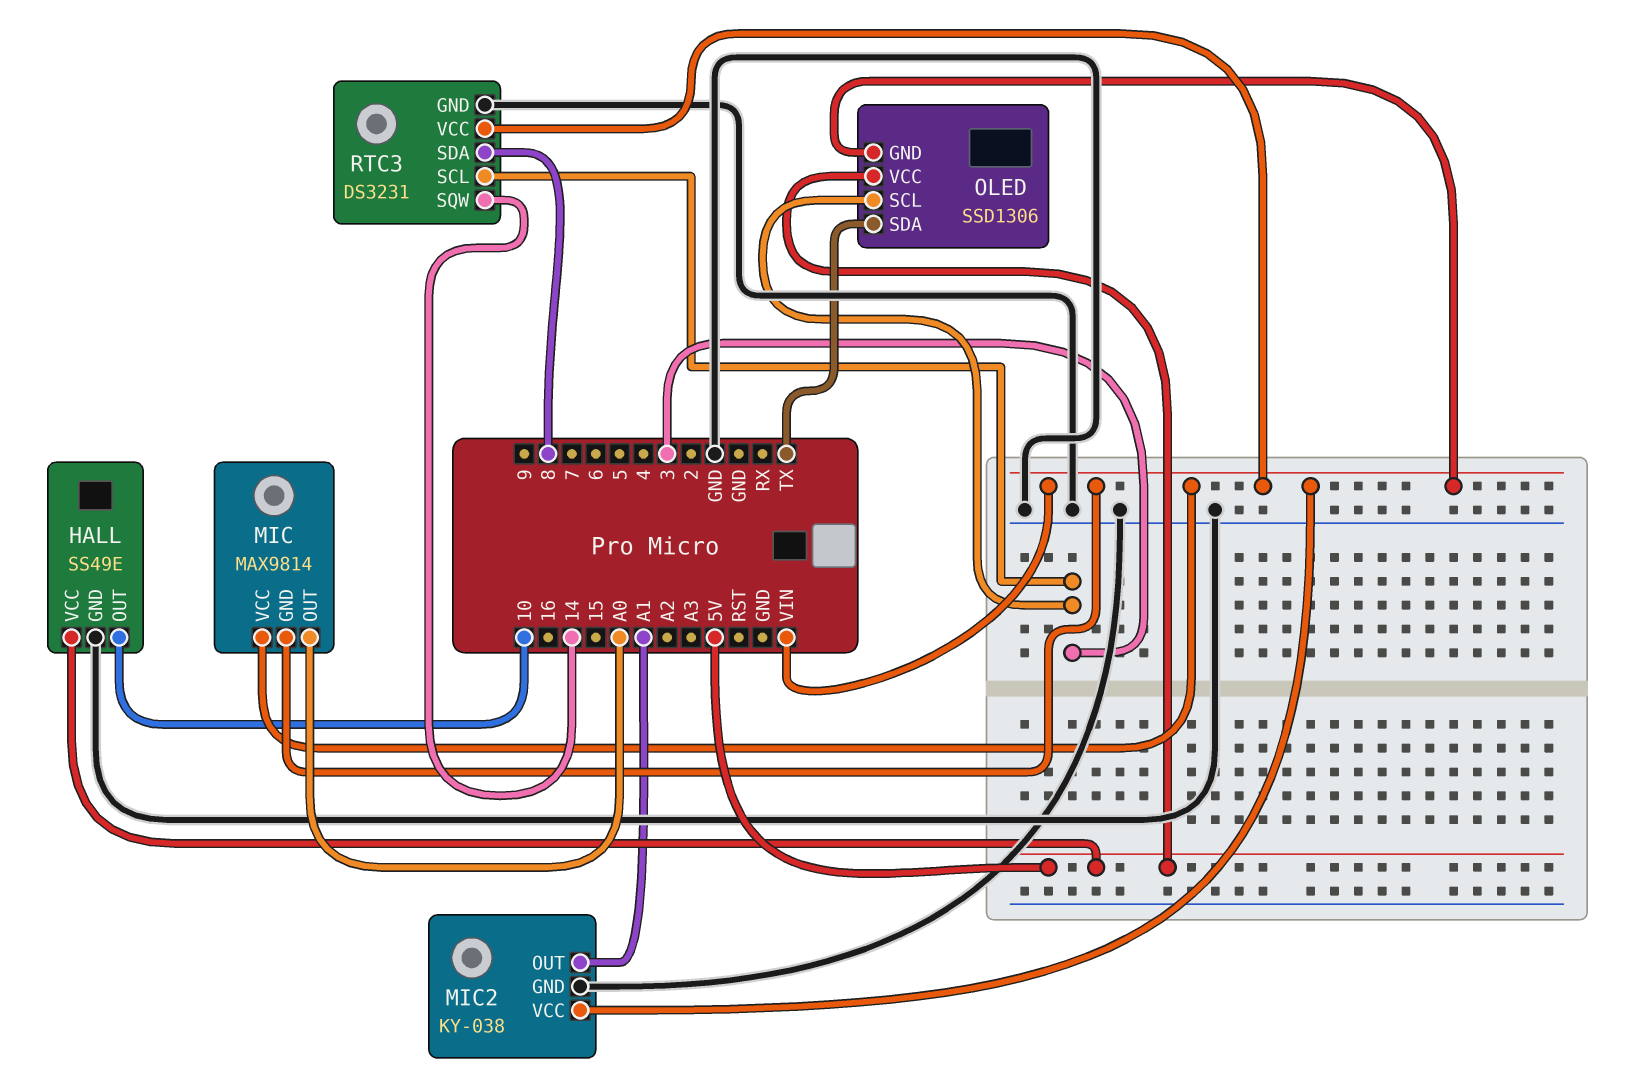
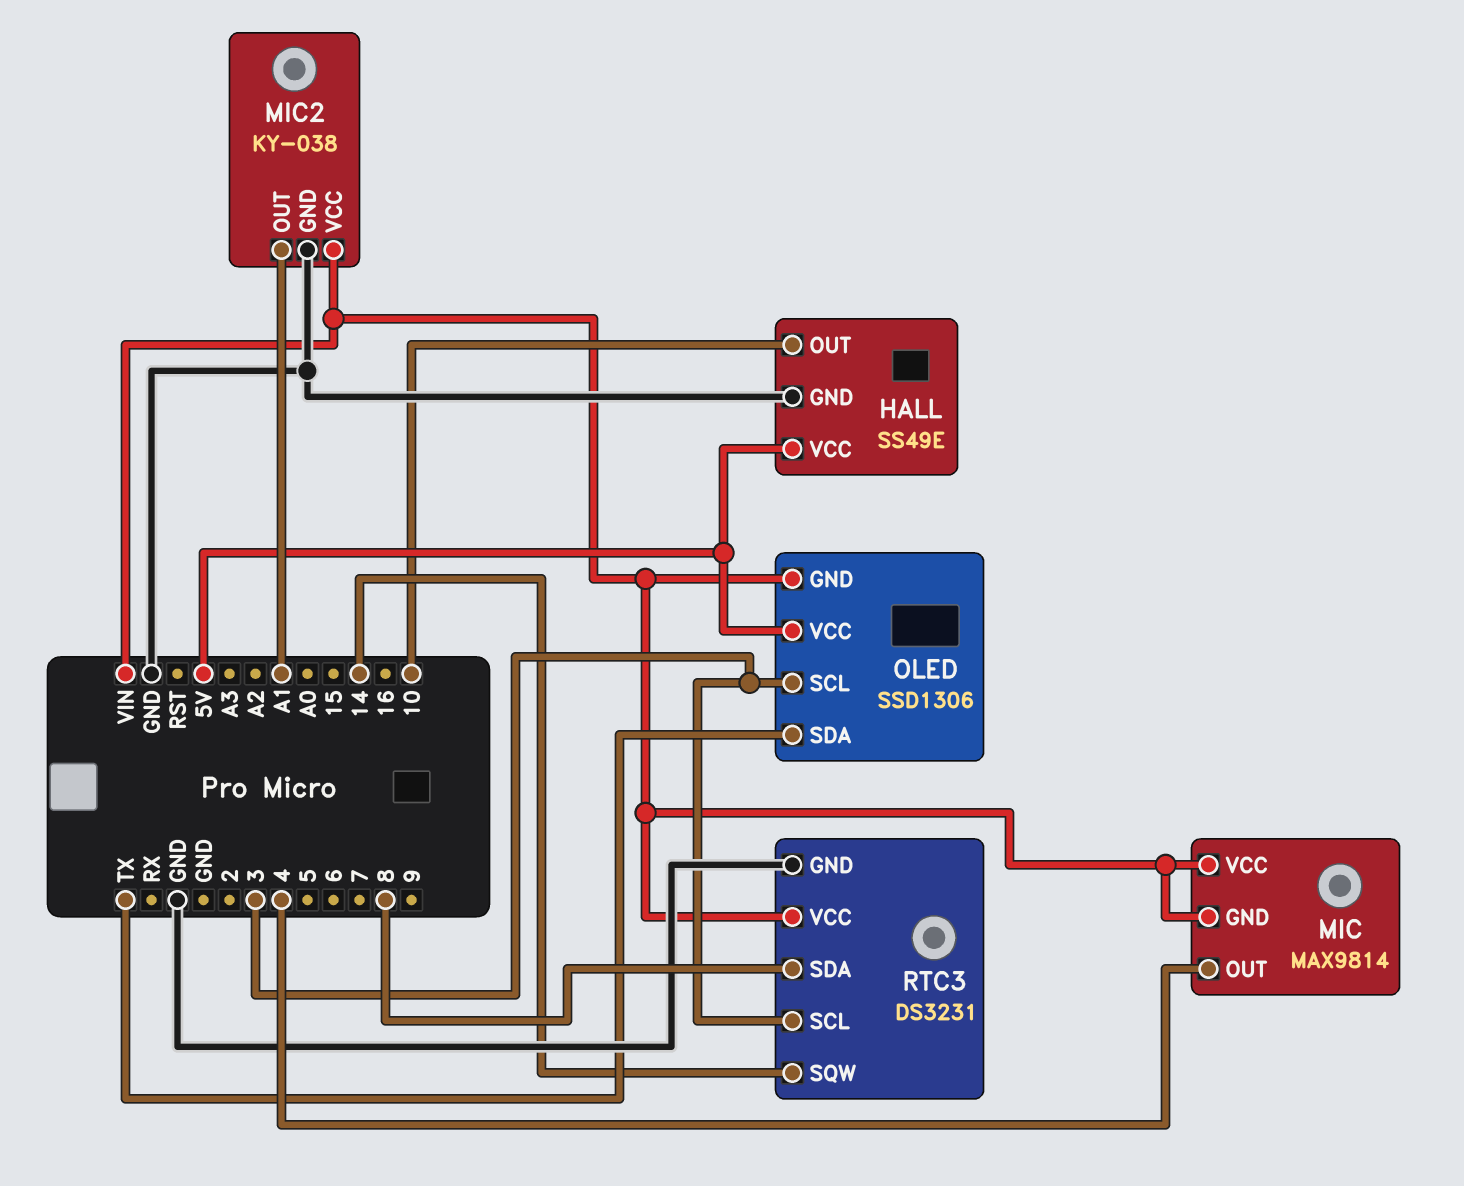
MIC pin OUT: A0 -> 4

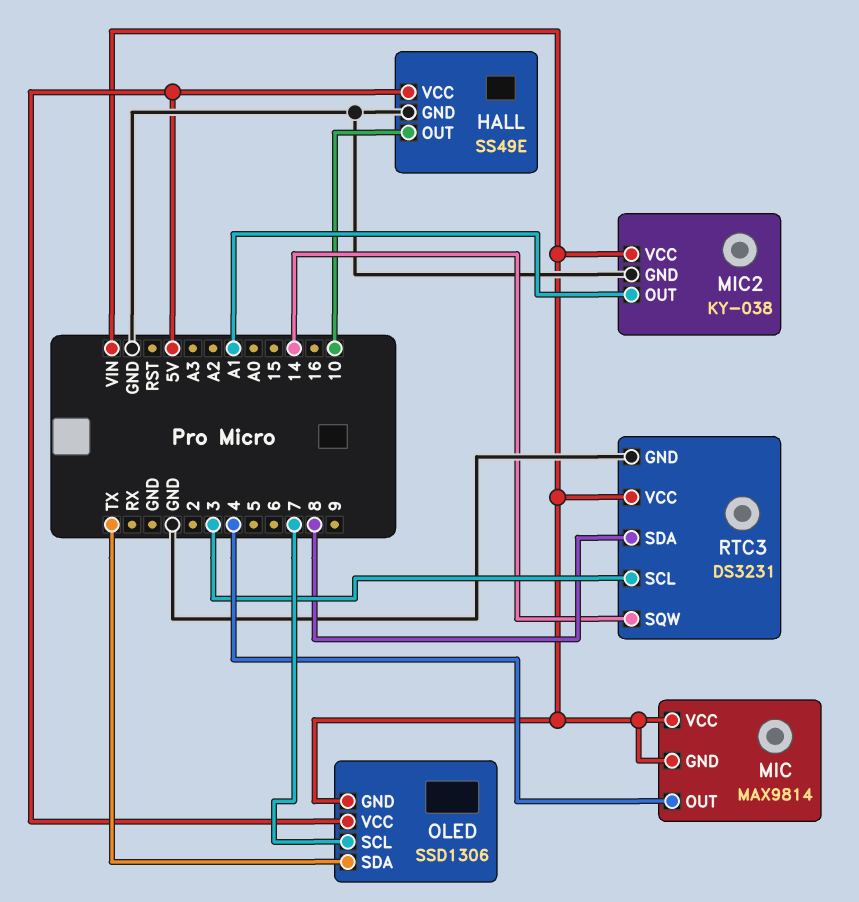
OLED pin SCL: 3 -> 7

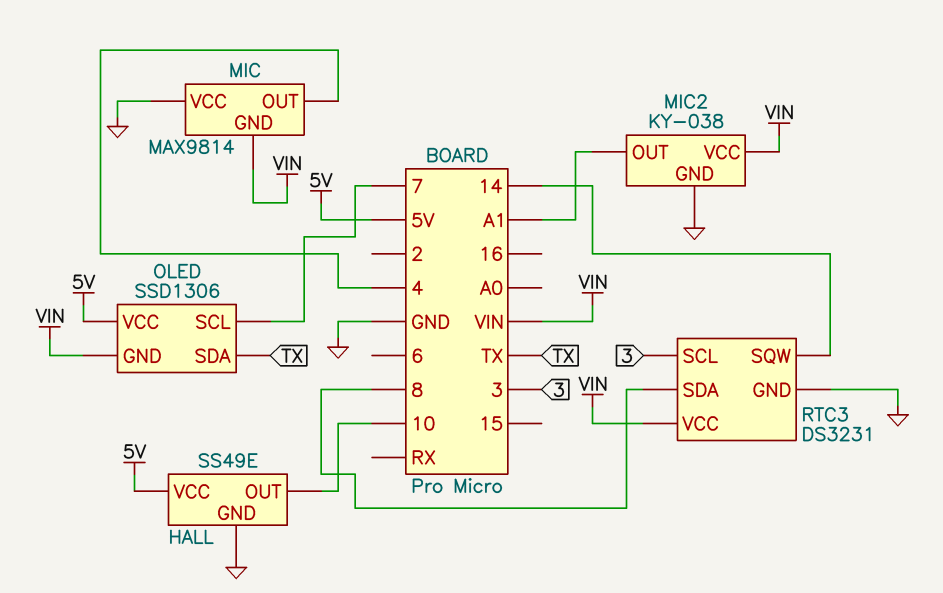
MIC pin VCC: VIN -> GND

